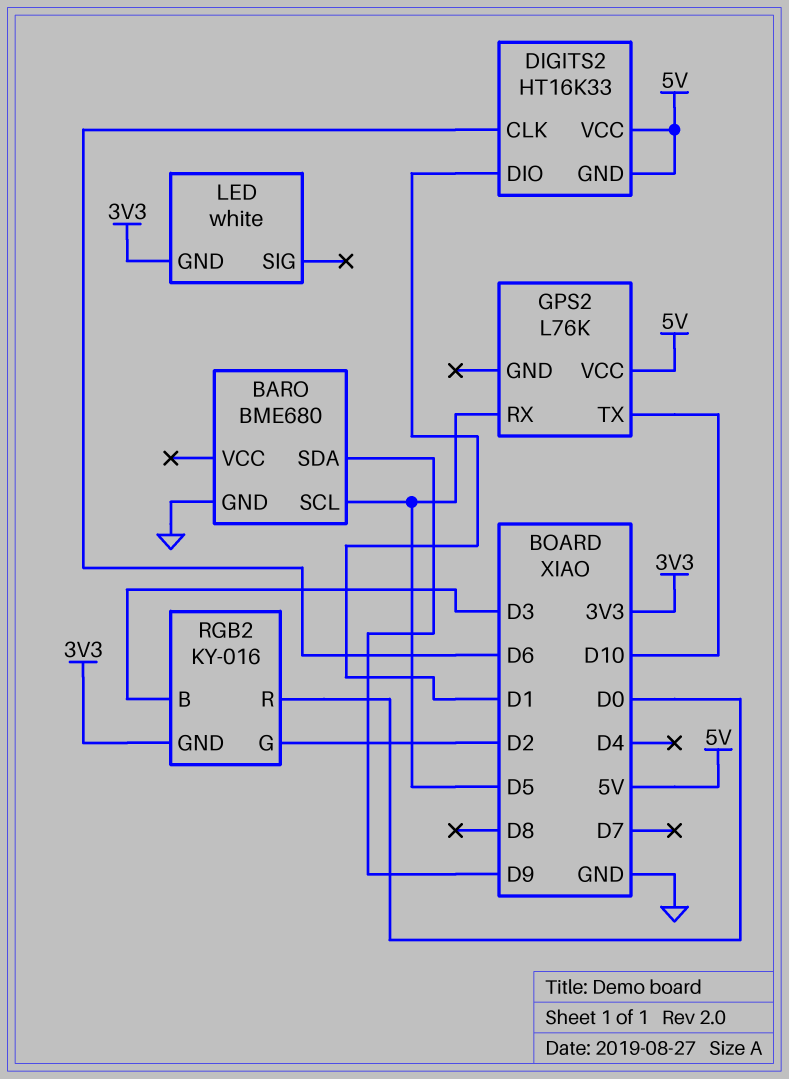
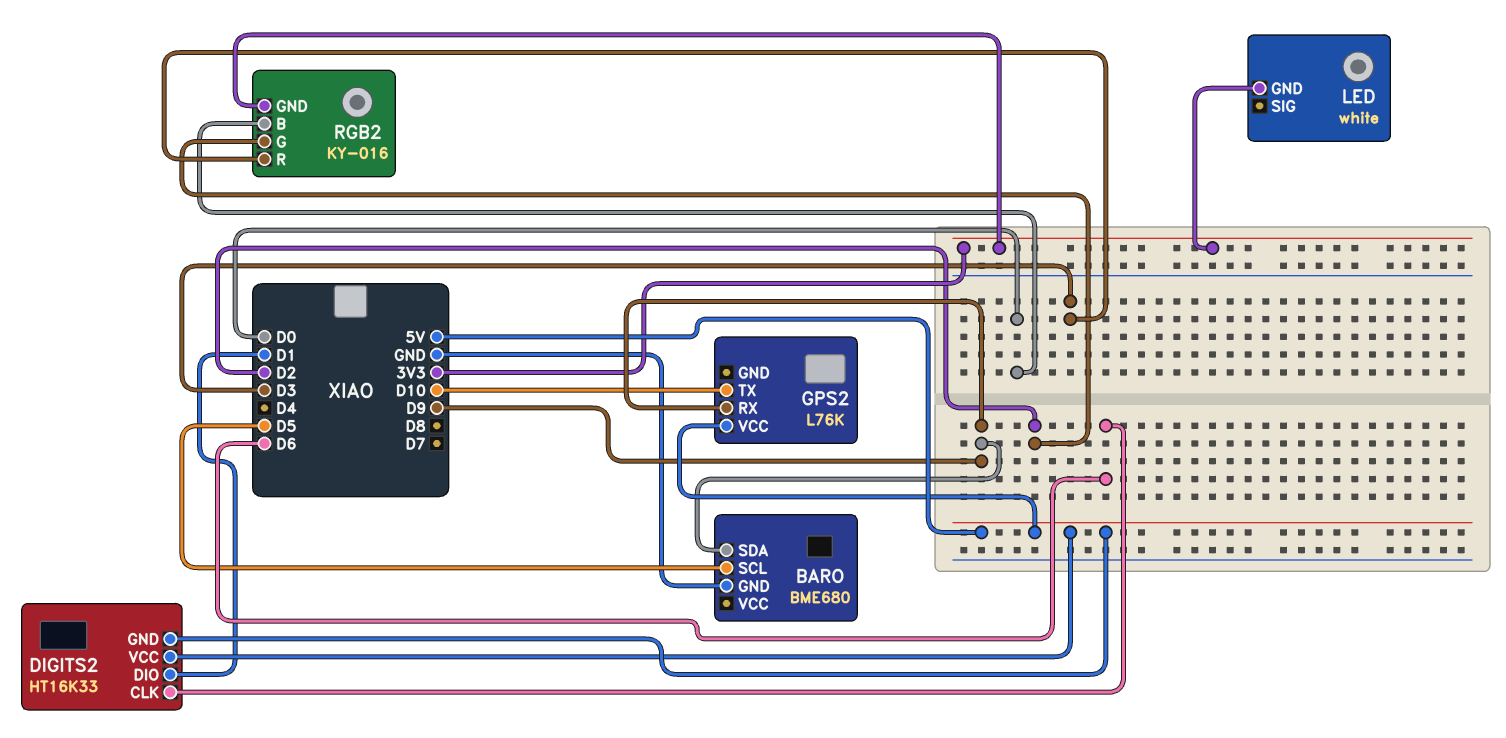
GPS2 pin RX: D5 -> D9
RGB2 pin B: D3 -> D0
RGB2 pin R: D0 -> D3

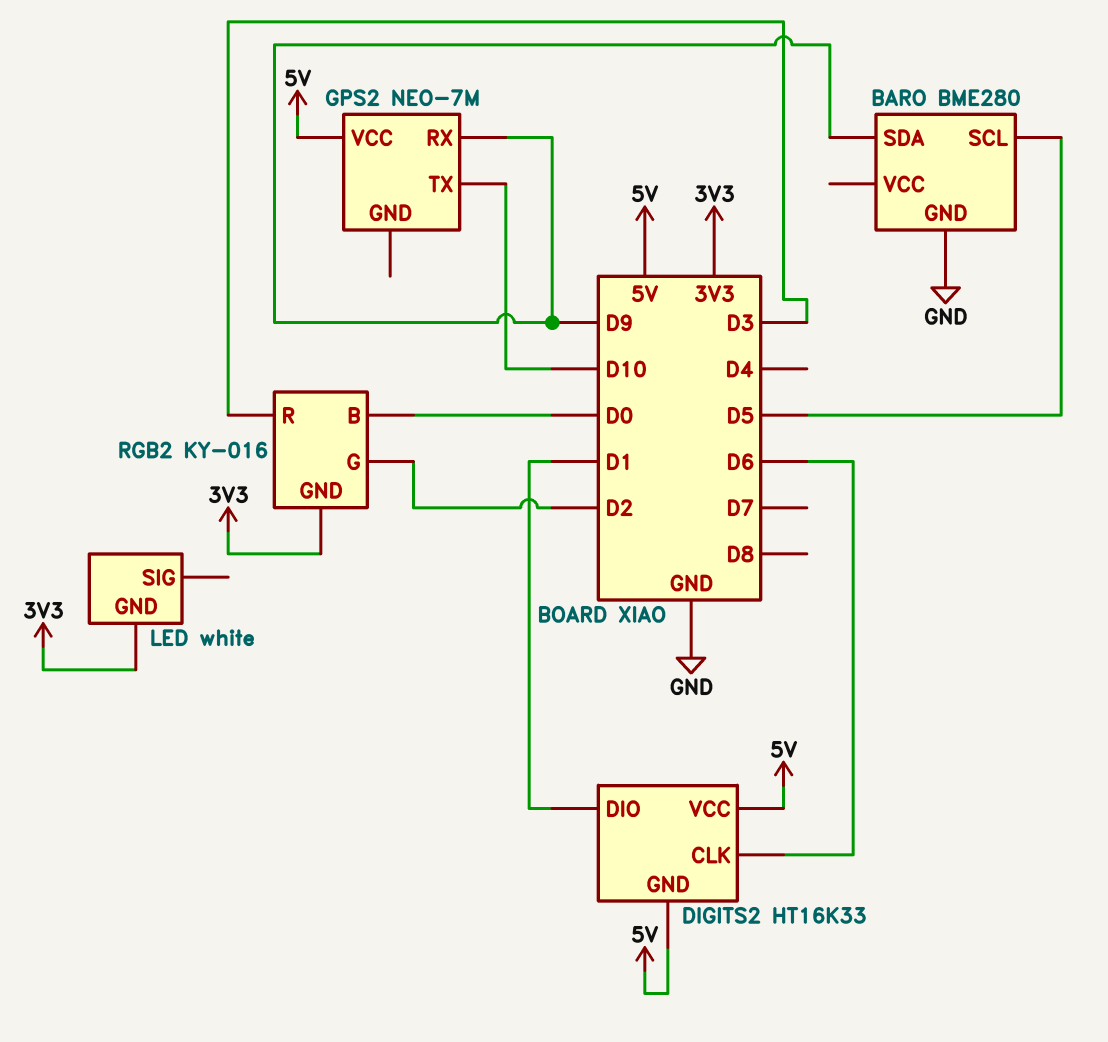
BARO: BME680 -> BME280
GPS2: L76K -> NEO-7M

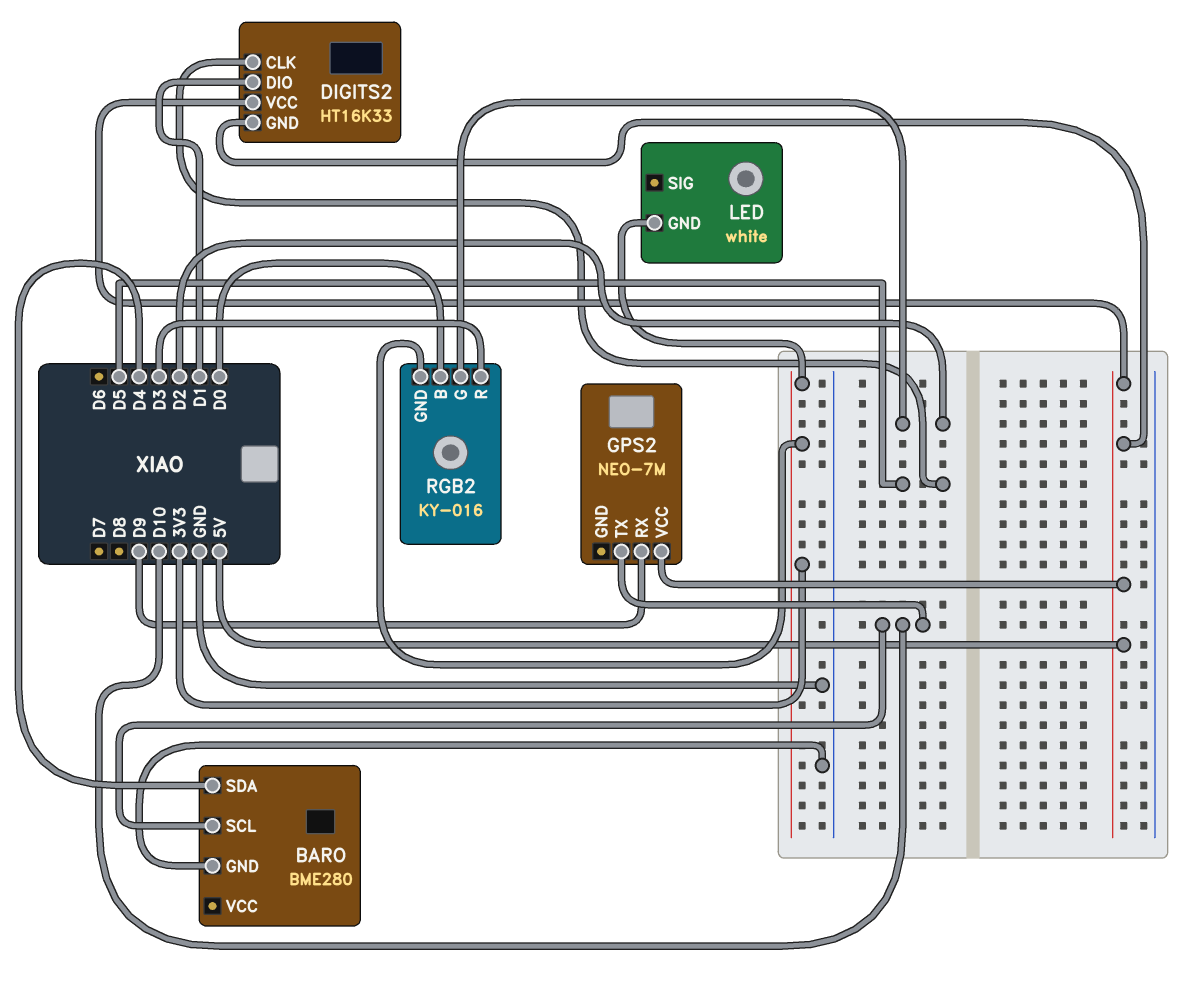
BARO pin SCL: D5 -> D10
BARO pin SDA: D9 -> D4
DIGITS2 pin CLK: D6 -> D5

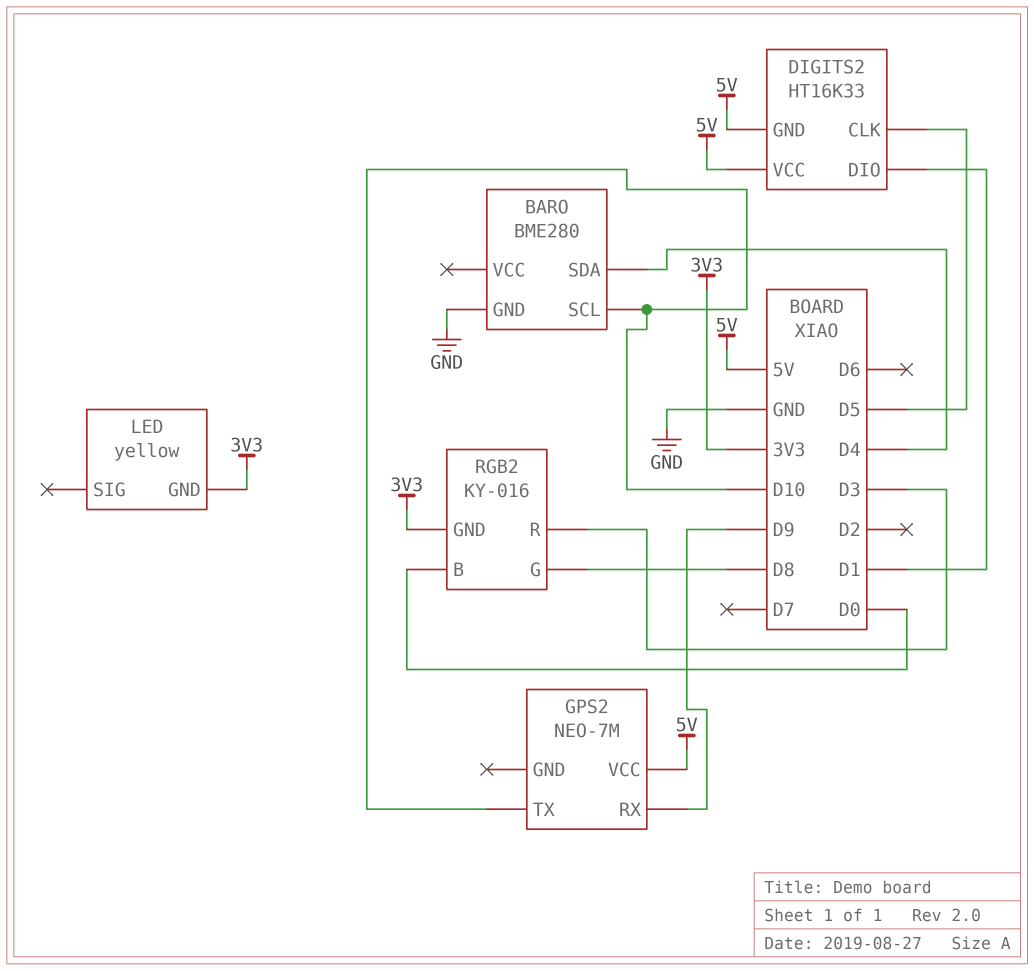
LED: white -> yellow
RGB2 pin G: D2 -> D8

